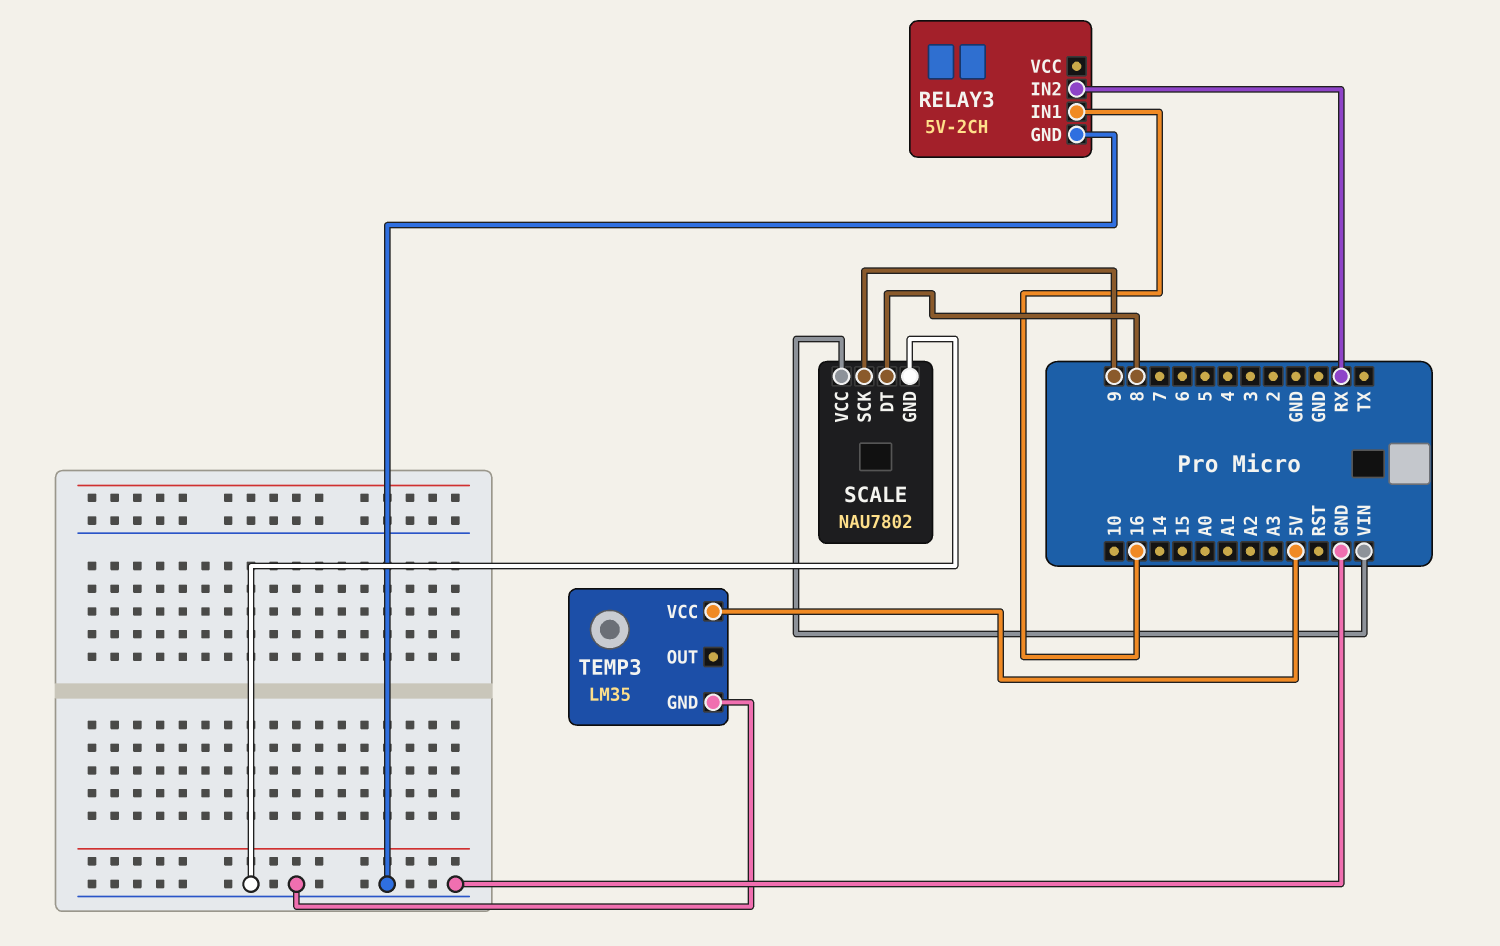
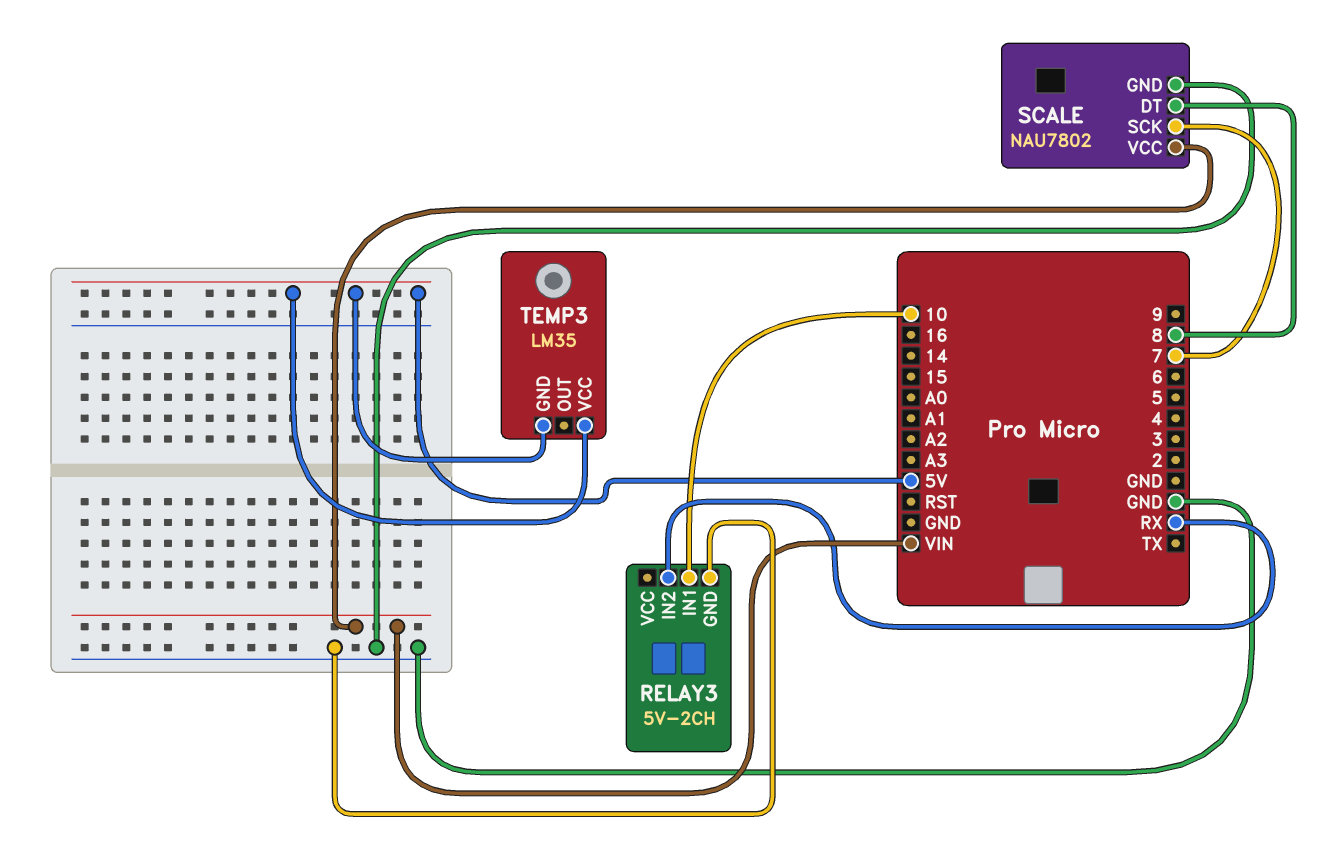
RELAY3 pin IN1: 16 -> 10
SCALE pin SCK: 9 -> 7
TEMP3 pin GND: GND -> 5V

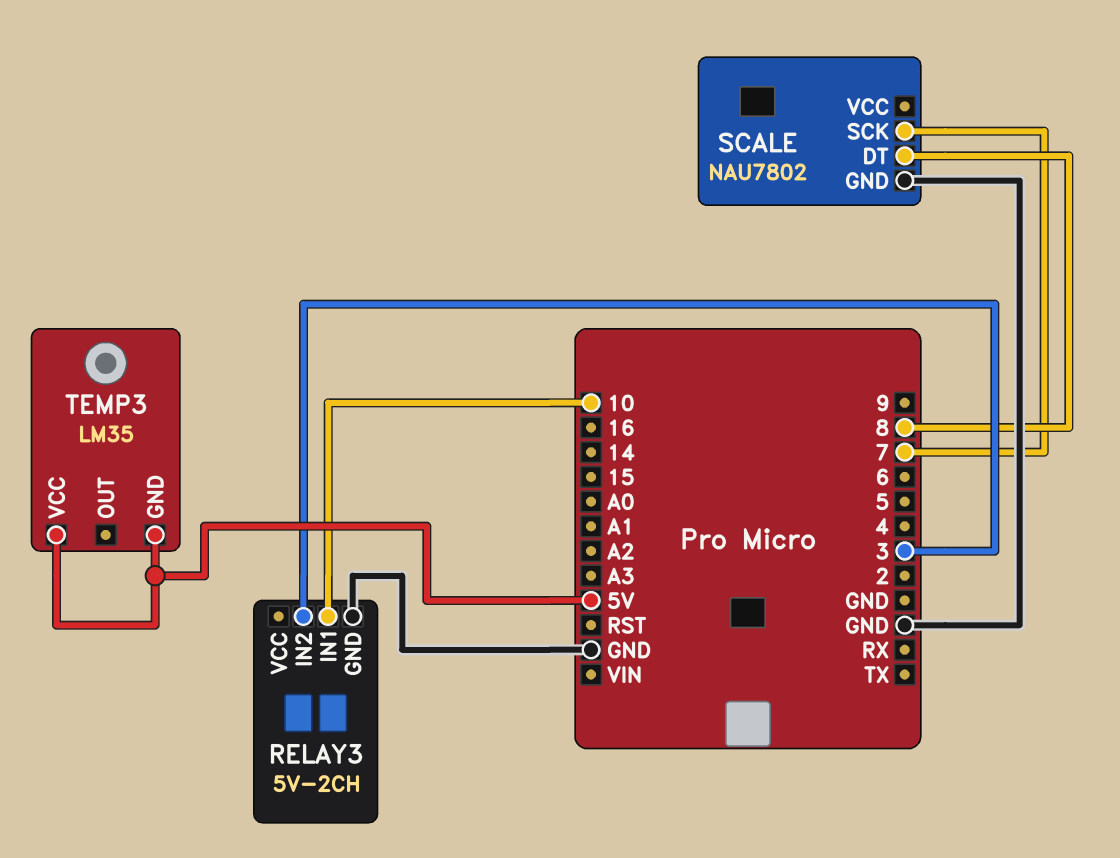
RELAY3 pin IN2: RX -> 3
SCALE pin VCC: VIN -> none

